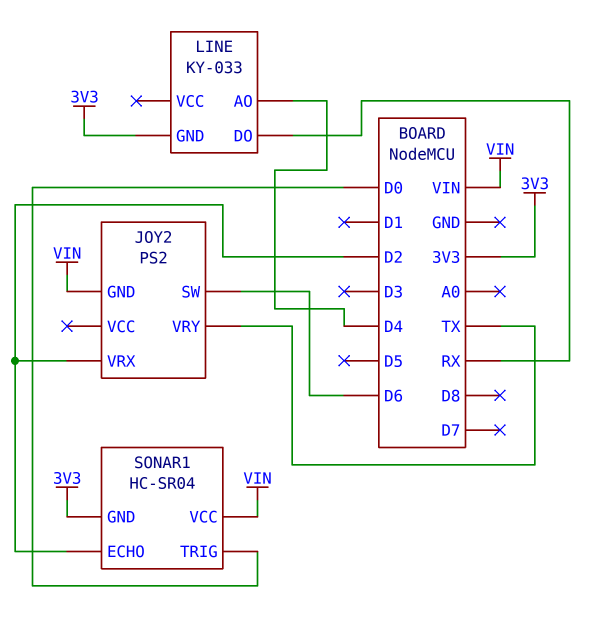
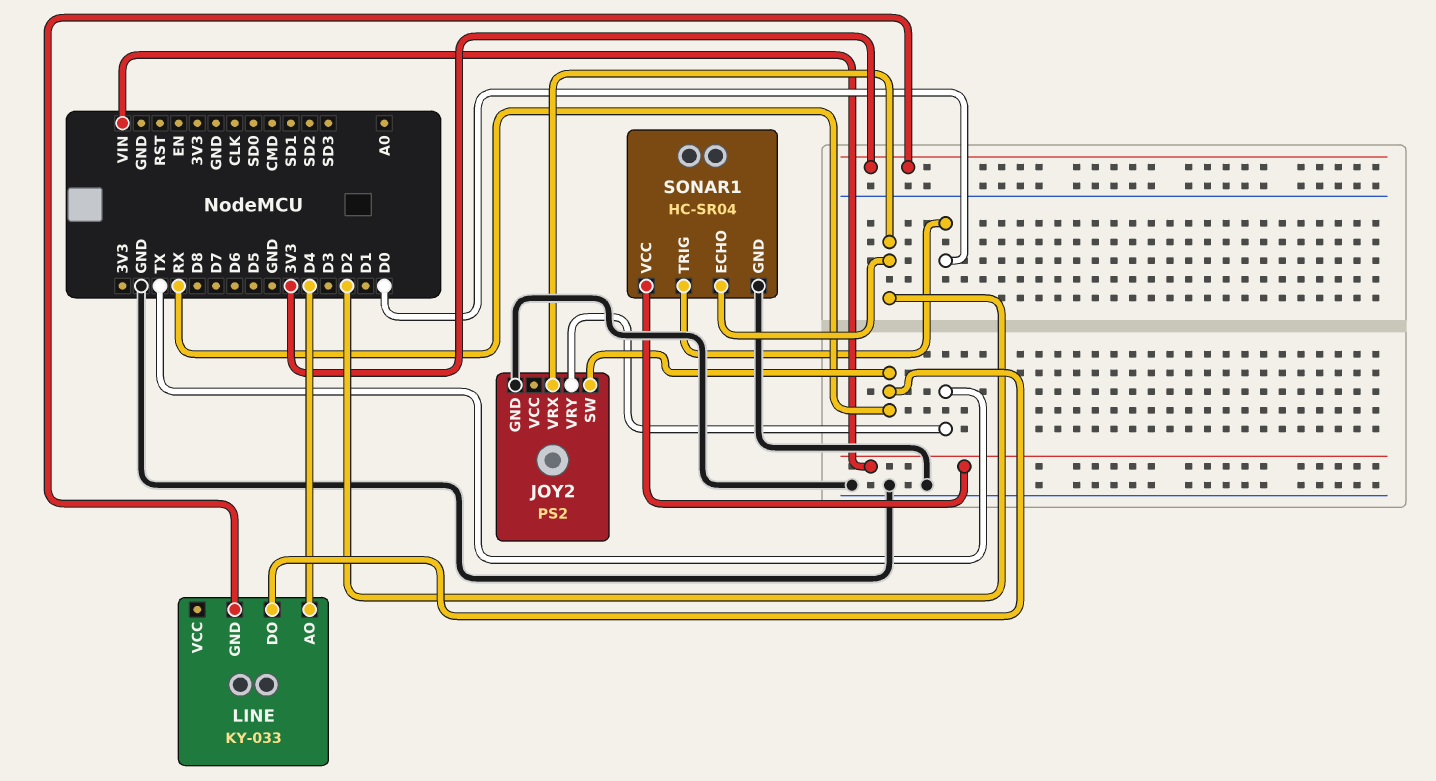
JOY2 pin GND: VIN -> GND
JOY2 pin SW: D6 -> RX
SONAR1 pin GND: 3V3 -> GND

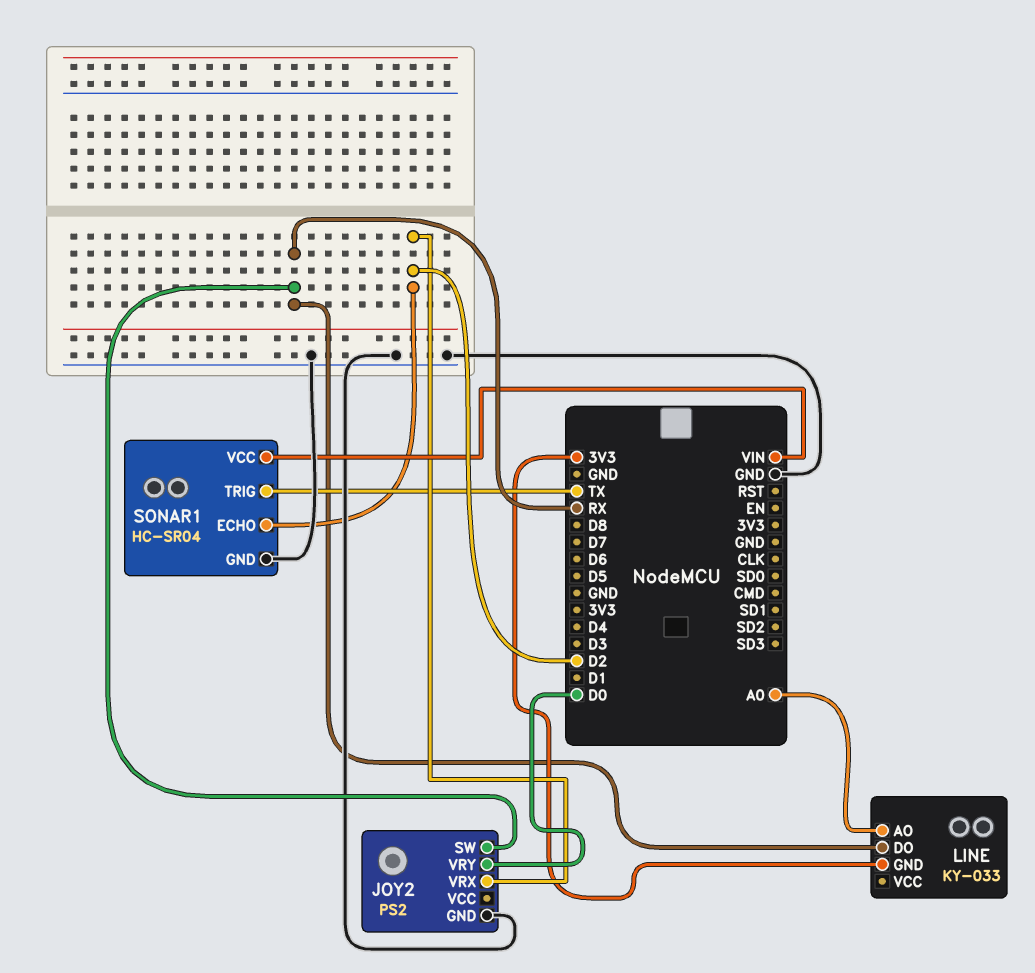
JOY2 pin VRY: TX -> D0
LINE pin AO: D4 -> A0
SONAR1 pin TRIG: D0 -> TX

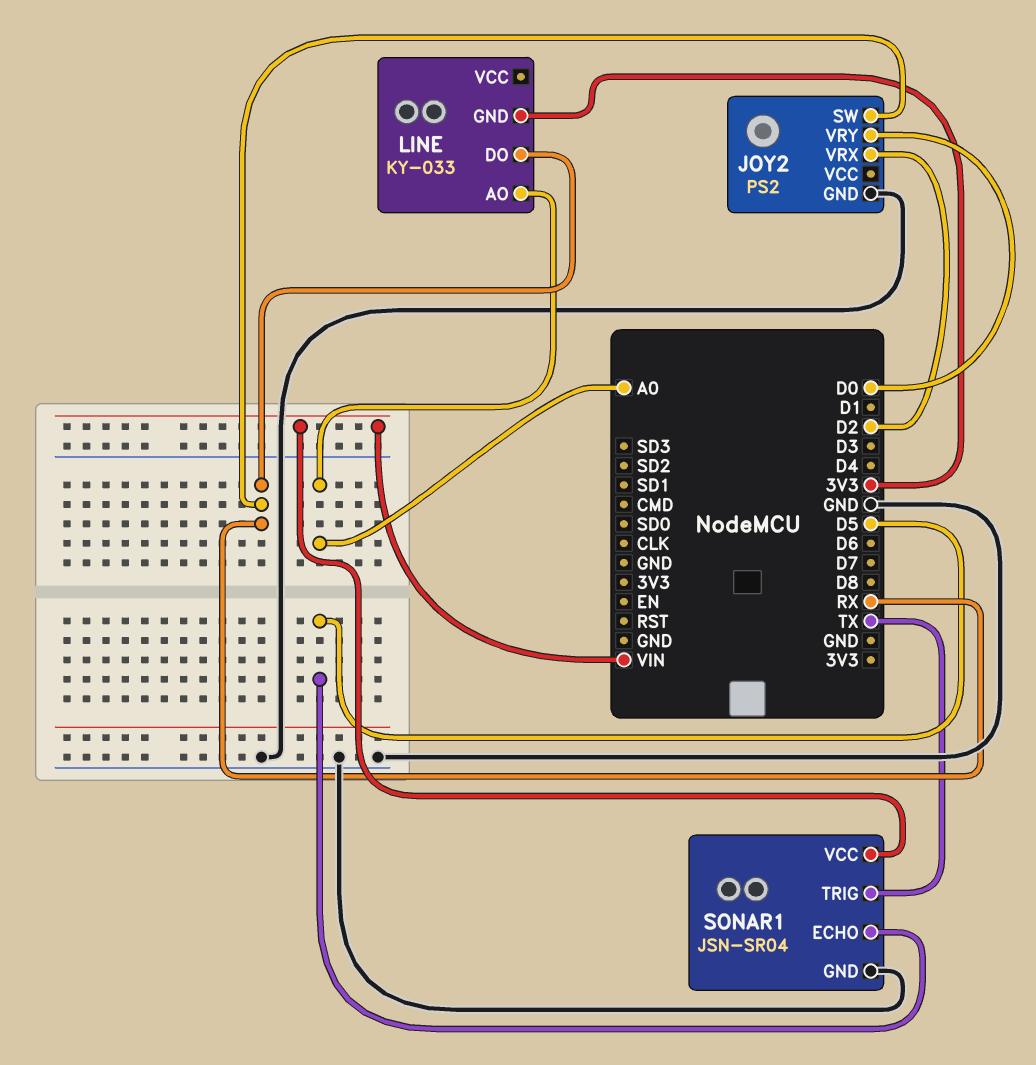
SONAR1: HC-SR04 -> JSN-SR04
SONAR1 pin ECHO: D2 -> D5

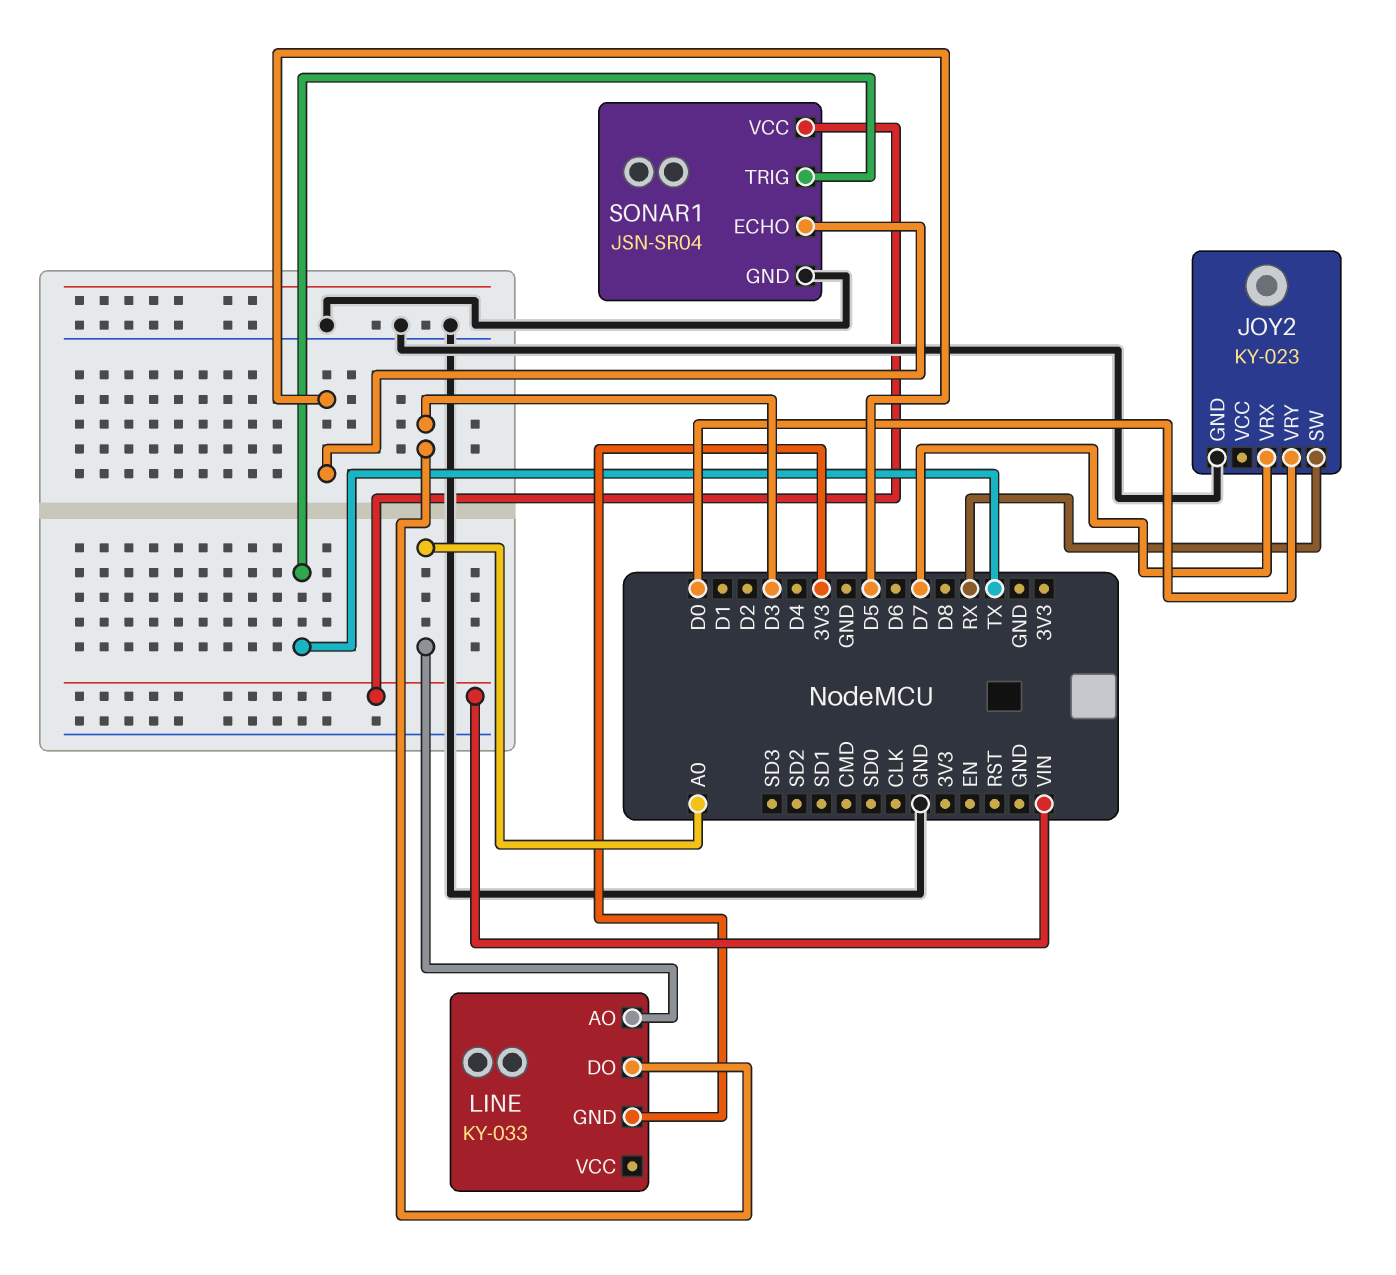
JOY2: PS2 -> KY-023
JOY2 pin VRX: D2 -> D7
LINE pin DO: RX -> D3

